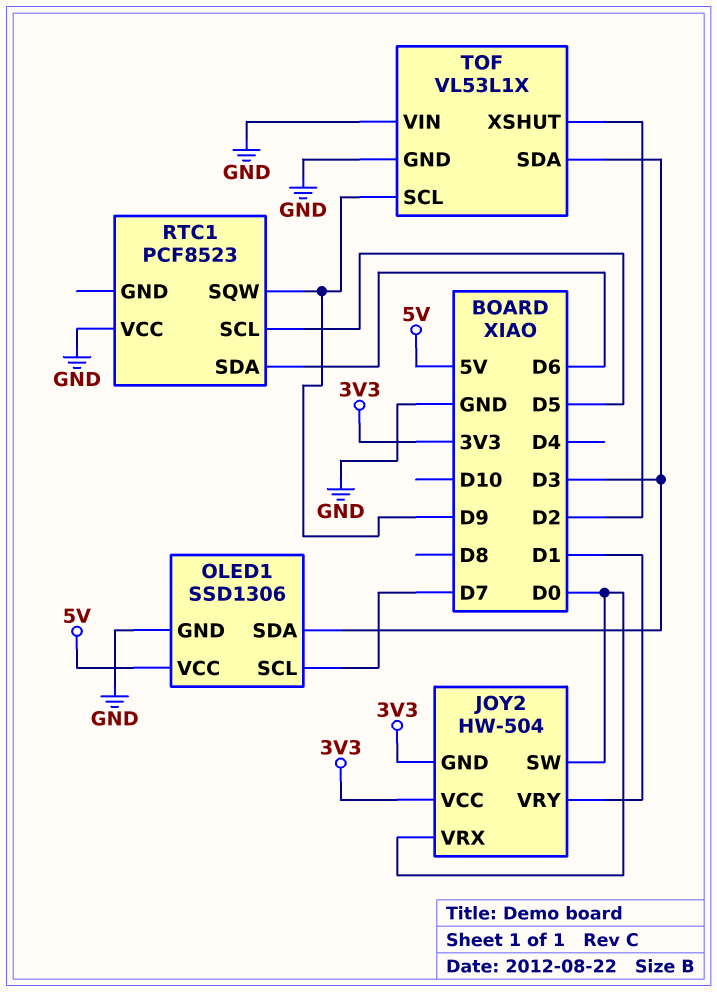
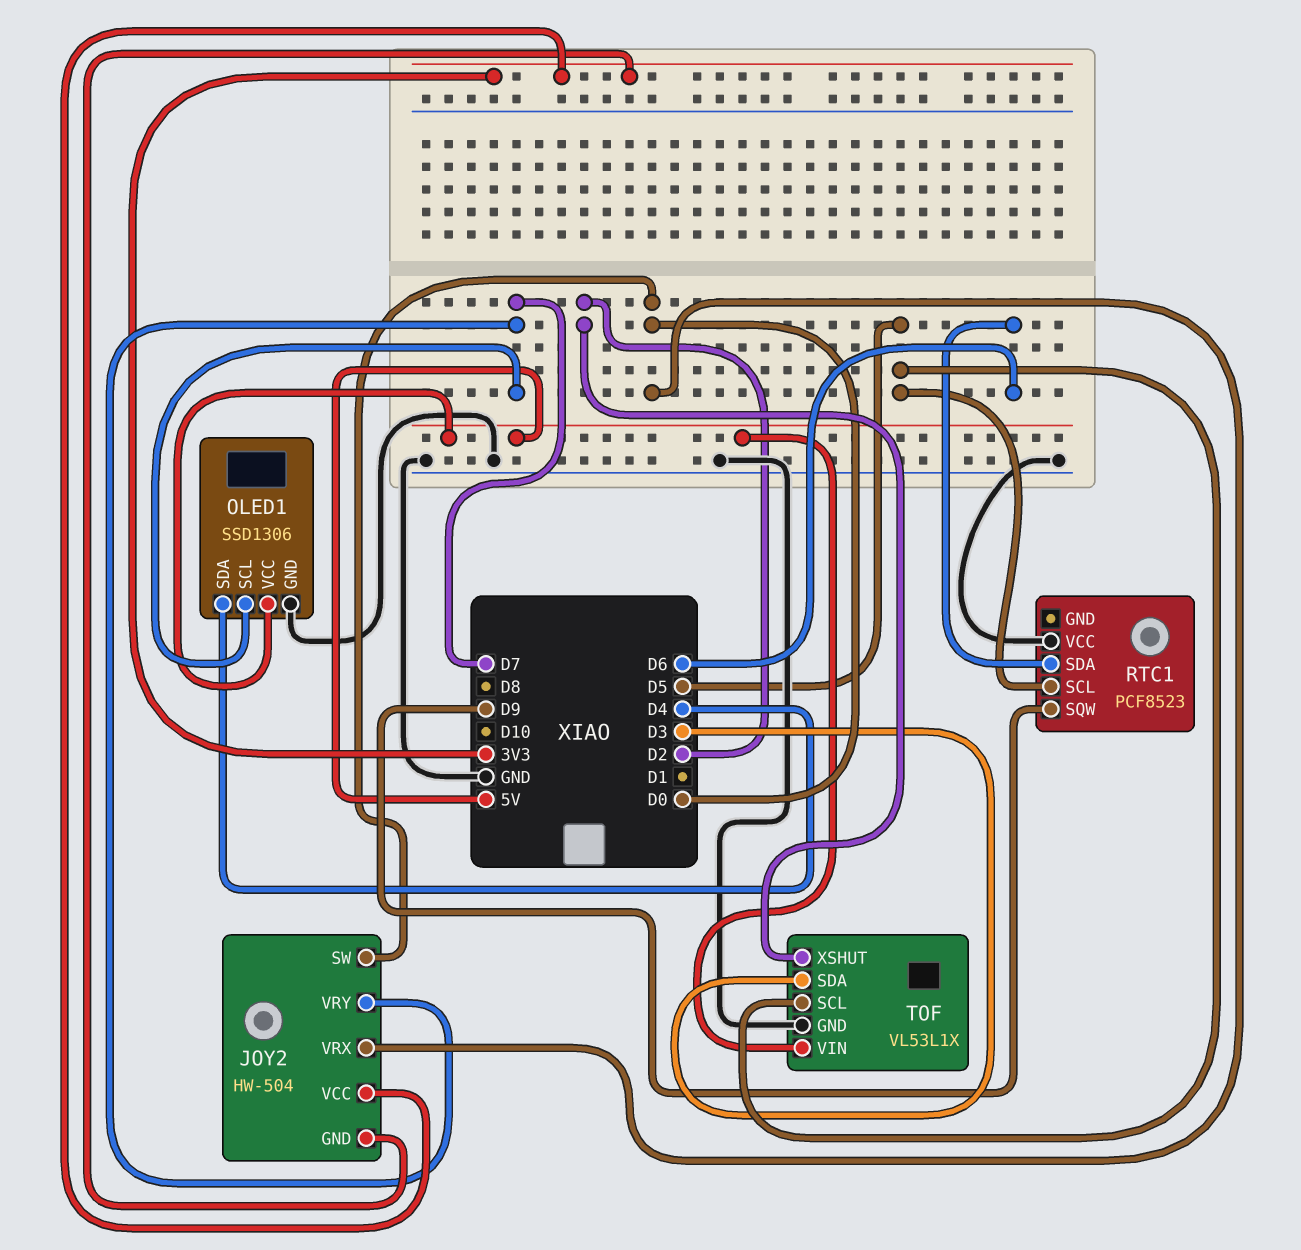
JOY2 pin VRY: D1 -> D7
OLED1 pin SDA: D3 -> D4
TOF pin SCL: D9 -> D5
TOF pin VIN: GND -> 5V

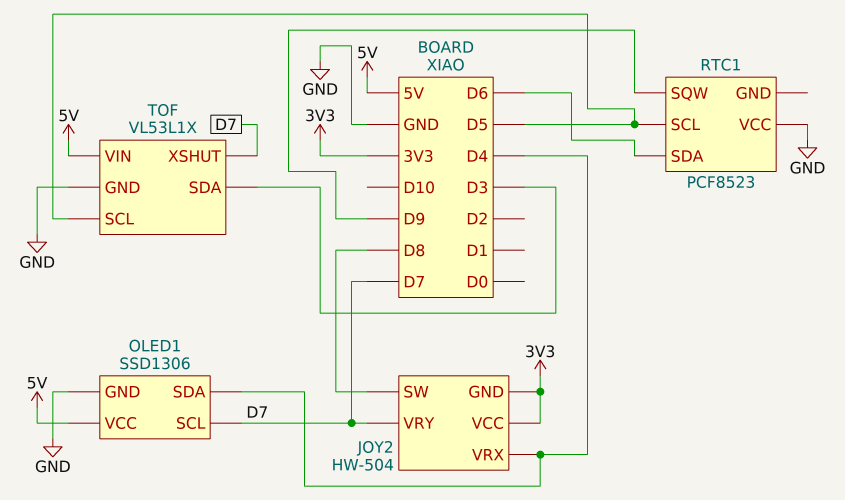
JOY2 pin SW: D0 -> D8
JOY2 pin VRX: D0 -> D4
TOF pin XSHUT: D2 -> D7

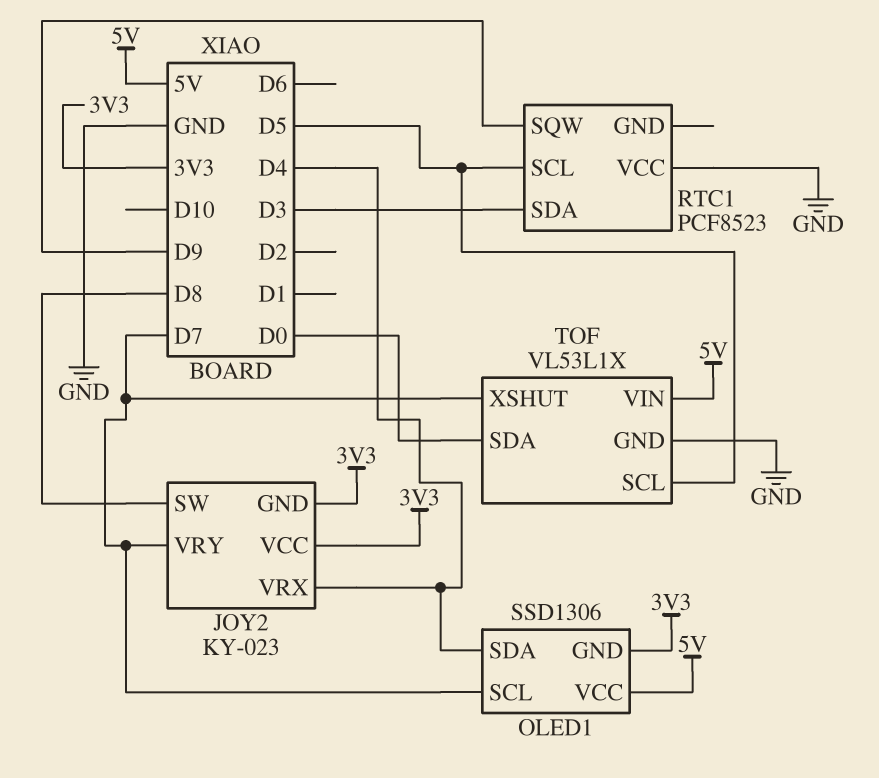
JOY2: HW-504 -> KY-023
OLED1 pin GND: GND -> 3V3
RTC1 pin SDA: D6 -> D3
TOF pin SDA: D3 -> D0

